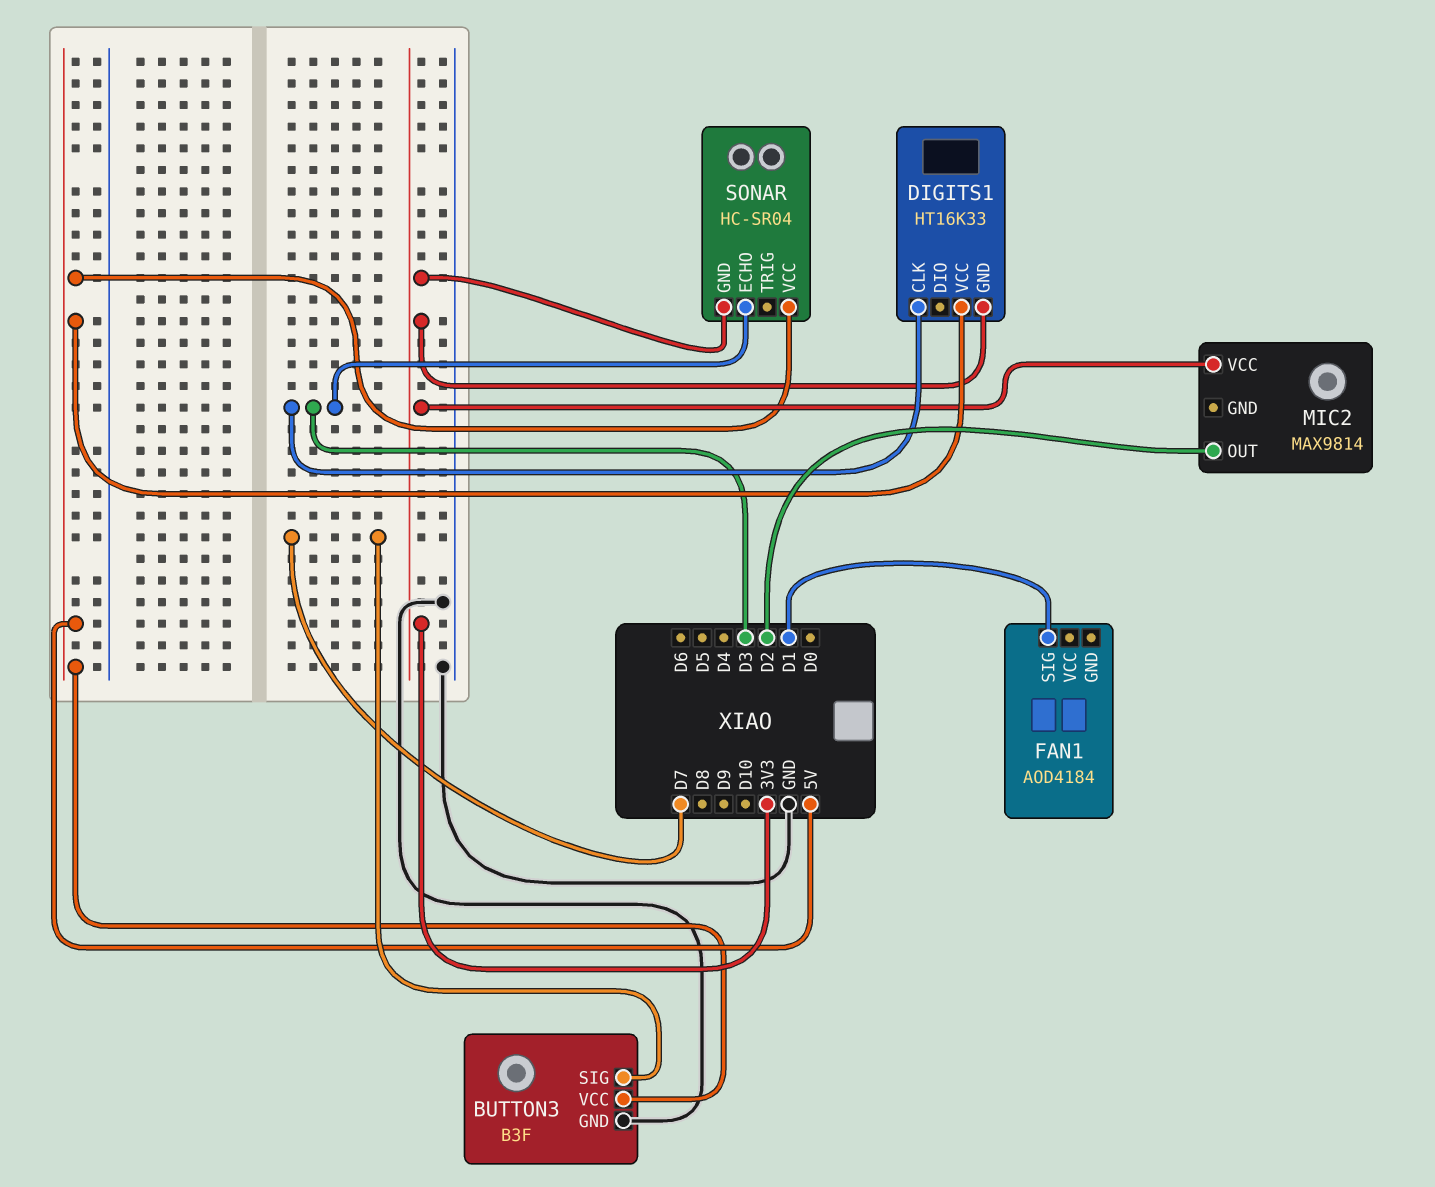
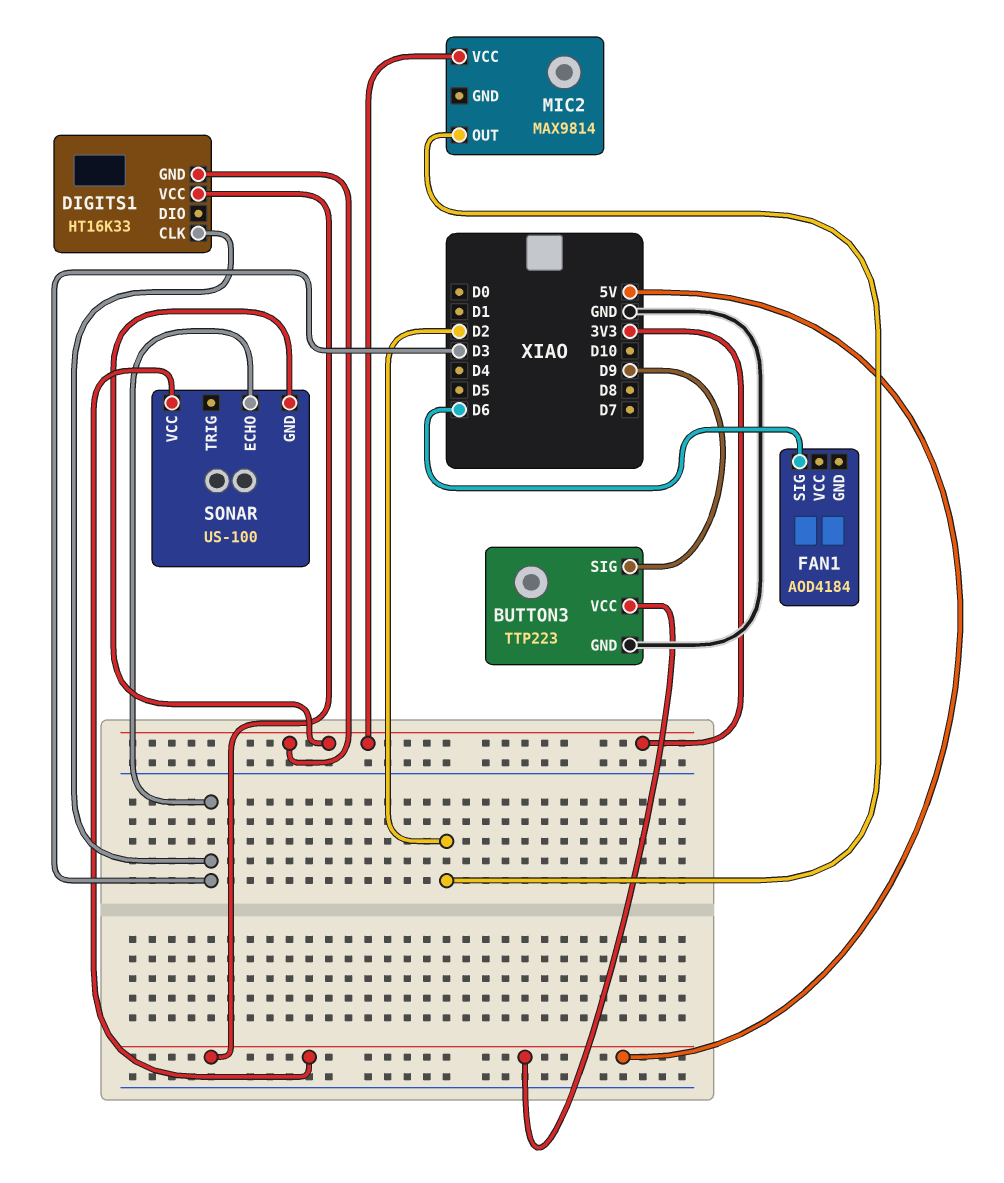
BUTTON3: B3F -> TTP223
BUTTON3 pin SIG: D7 -> D9
FAN1 pin SIG: D1 -> D6
SONAR: HC-SR04 -> US-100

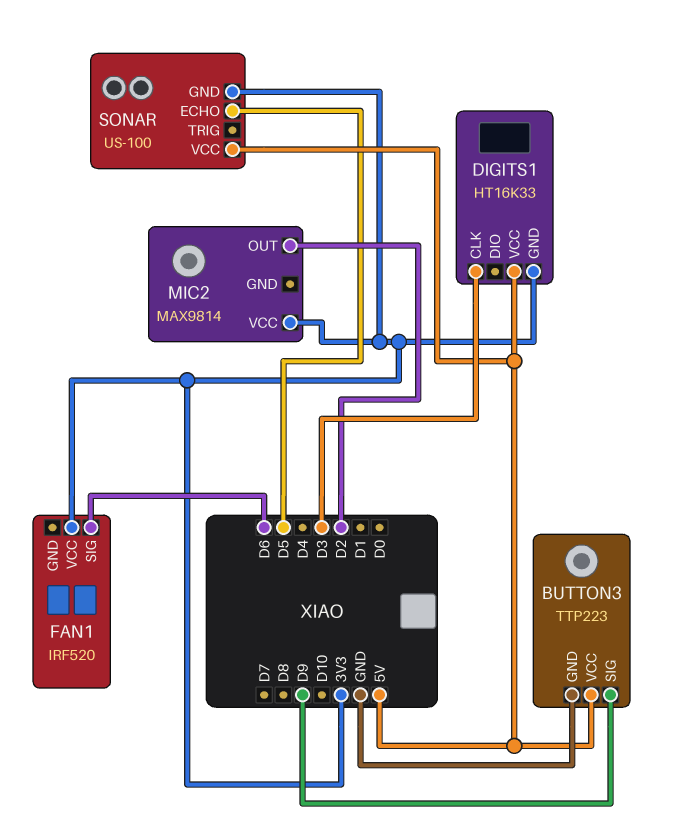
FAN1: AOD4184 -> IRF520
FAN1 pin VCC: none -> 3V3
SONAR pin ECHO: D3 -> D5

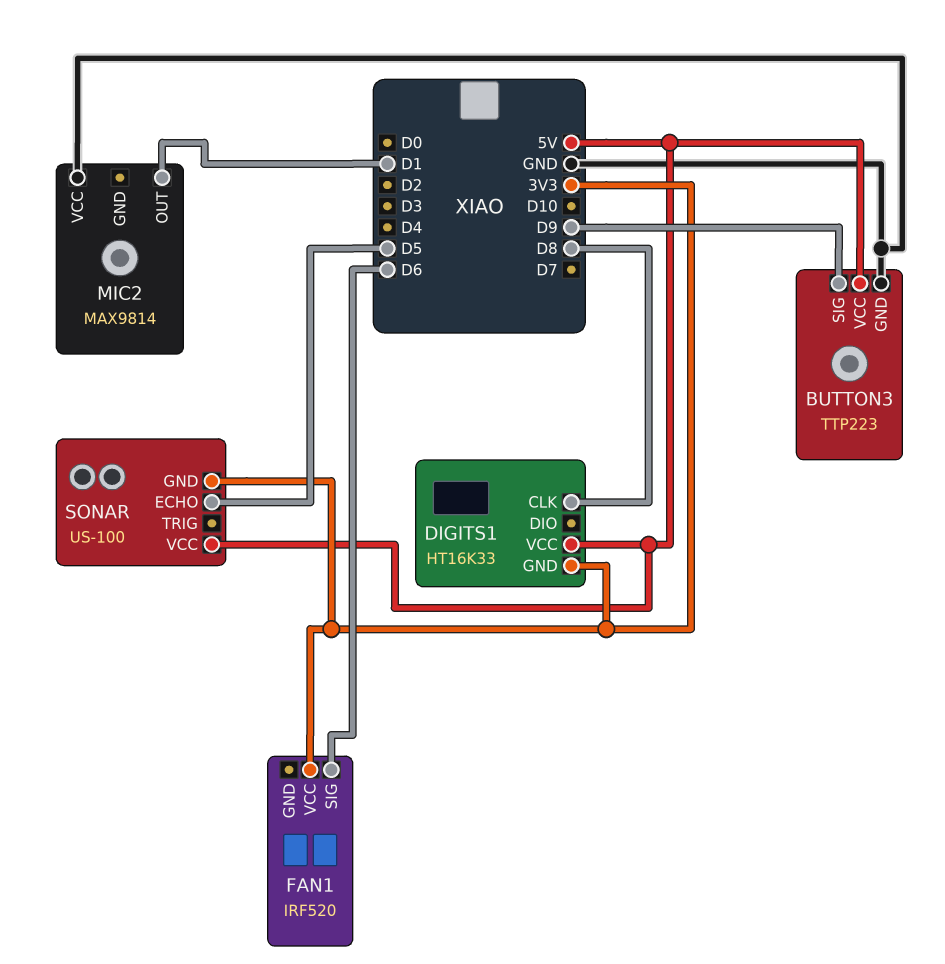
DIGITS1 pin CLK: D3 -> D8
MIC2 pin OUT: D2 -> D1
MIC2 pin VCC: 3V3 -> GND

